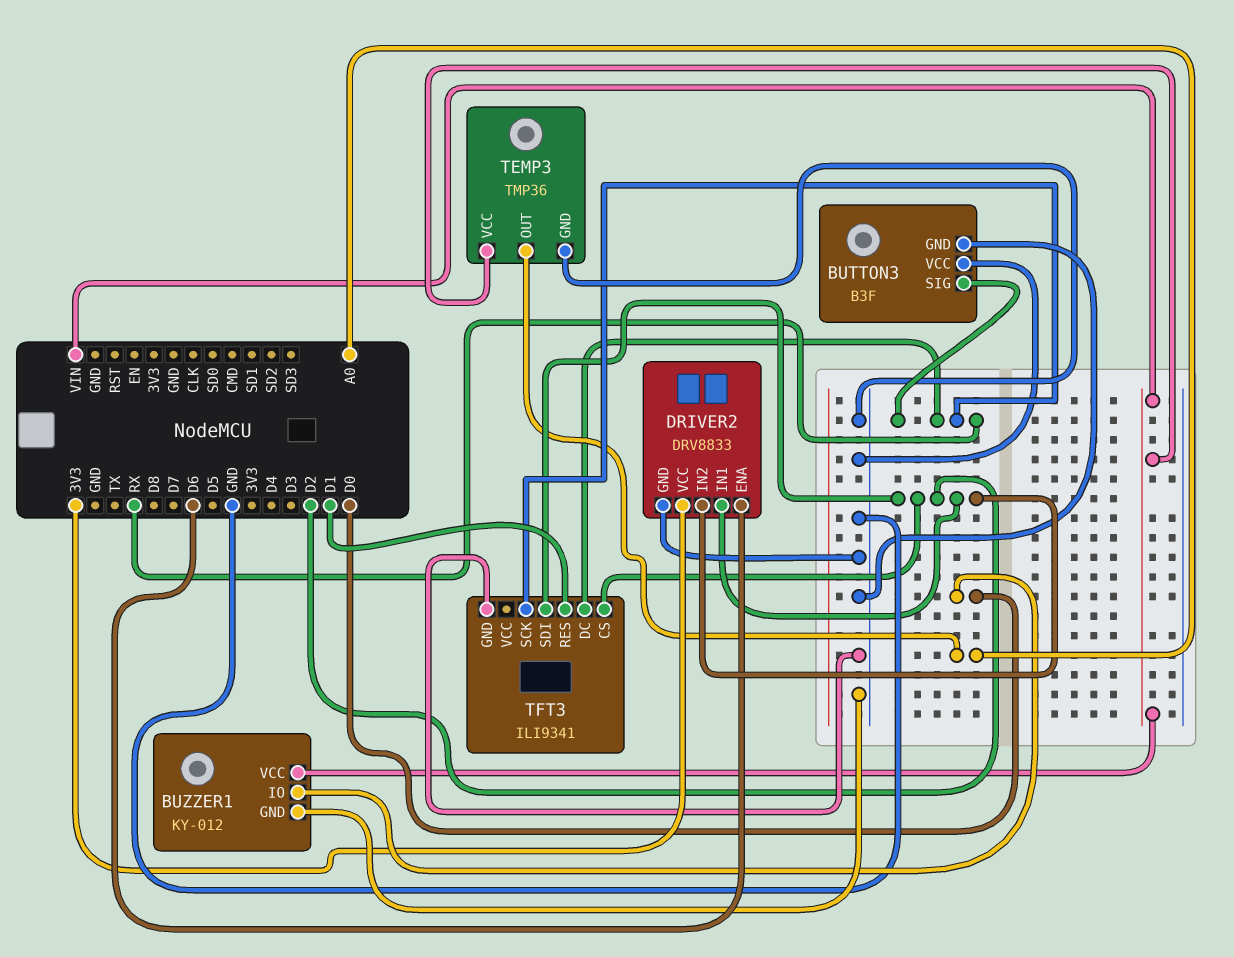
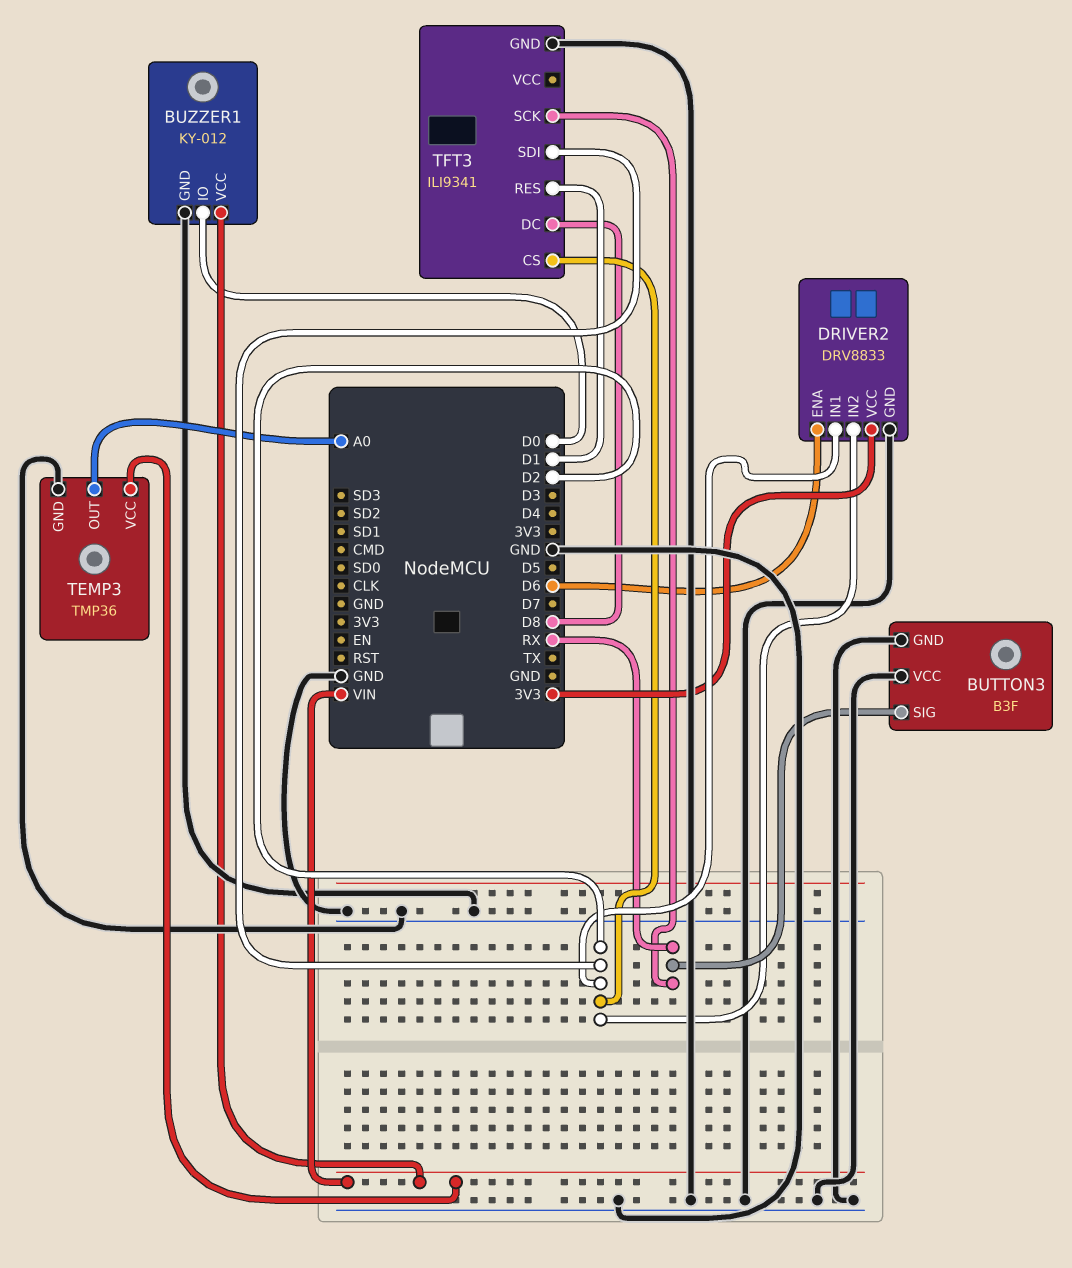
TFT3 pin DC: RX -> D8

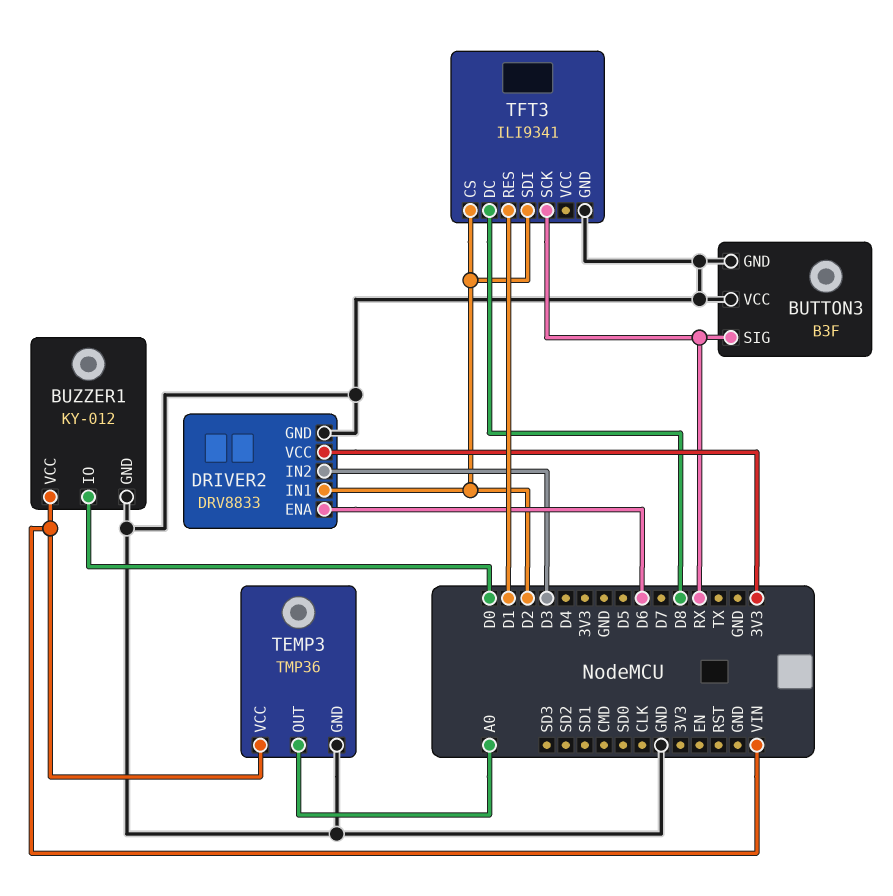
DRIVER2 pin IN2: D2 -> D3

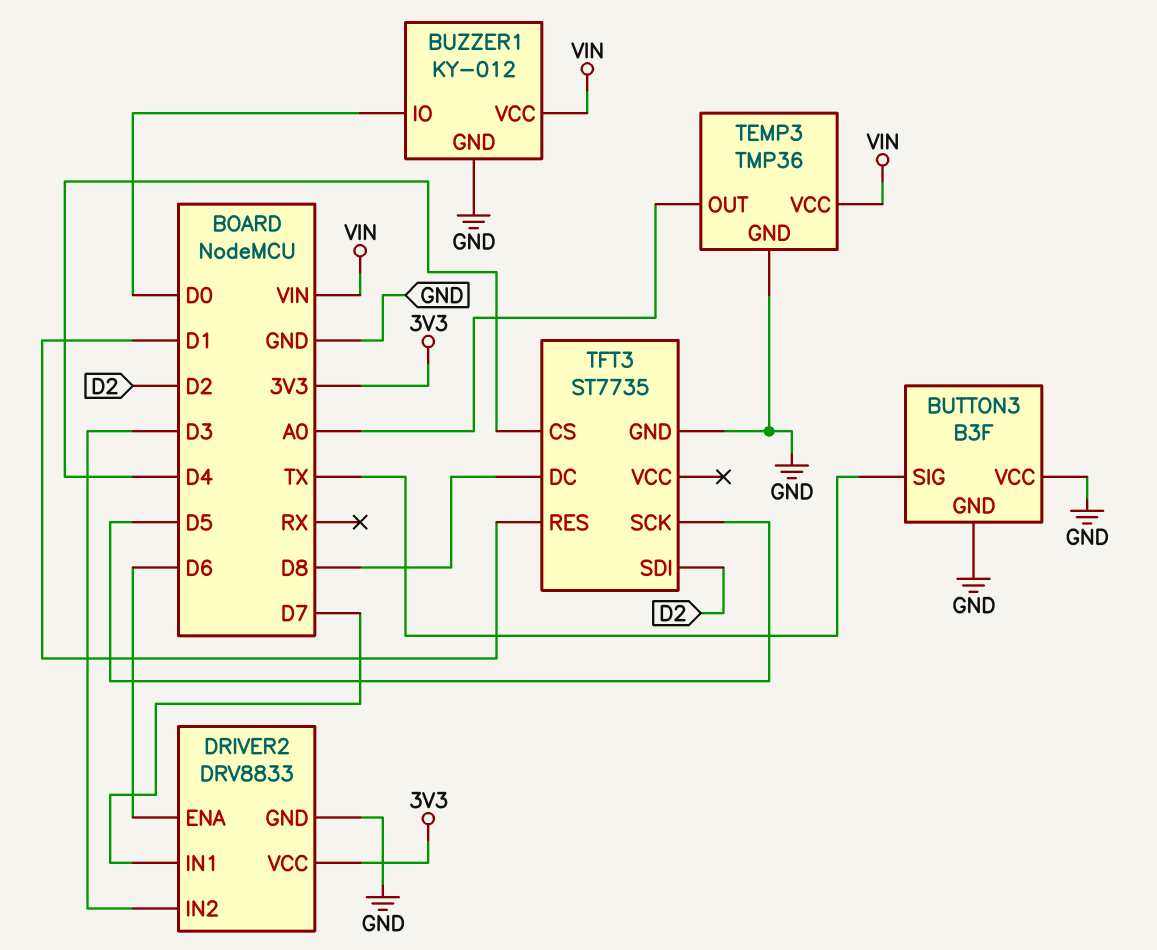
BUTTON3 pin SIG: RX -> TX
DRIVER2 pin IN1: D2 -> D7
TFT3: ILI9341 -> ST7735
TFT3 pin CS: D2 -> D4
TFT3 pin SCK: RX -> D5

